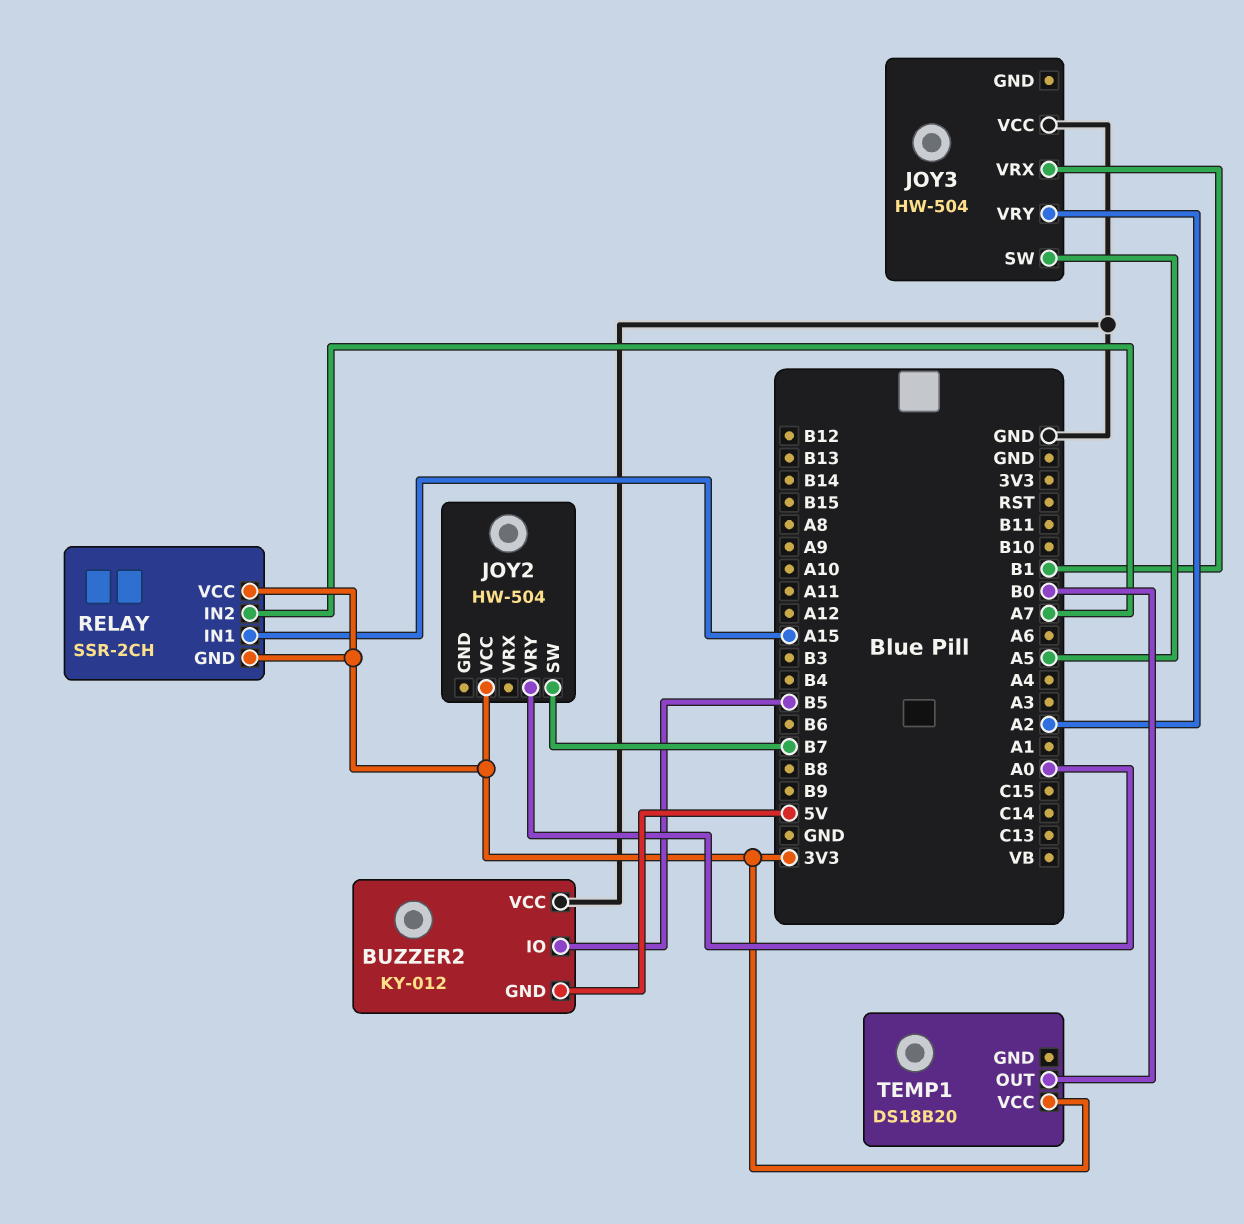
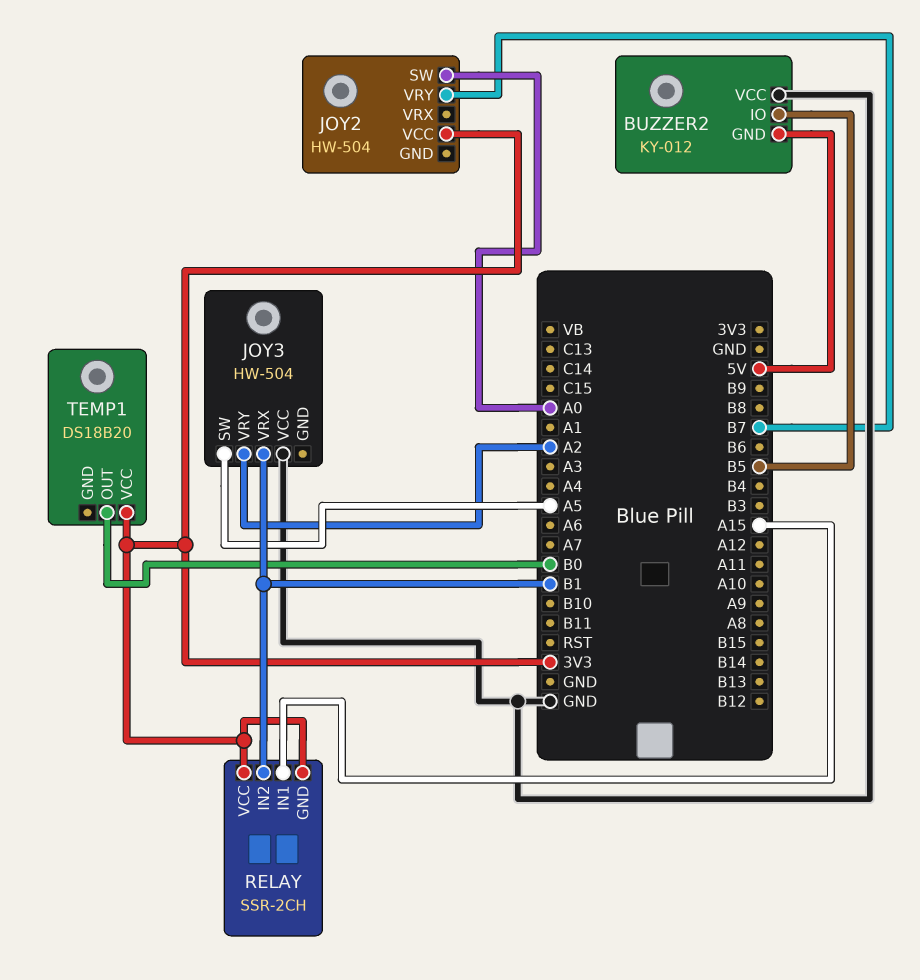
JOY2 pin SW: B7 -> A0
JOY2 pin VRY: A0 -> B7
RELAY pin IN2: A7 -> B1

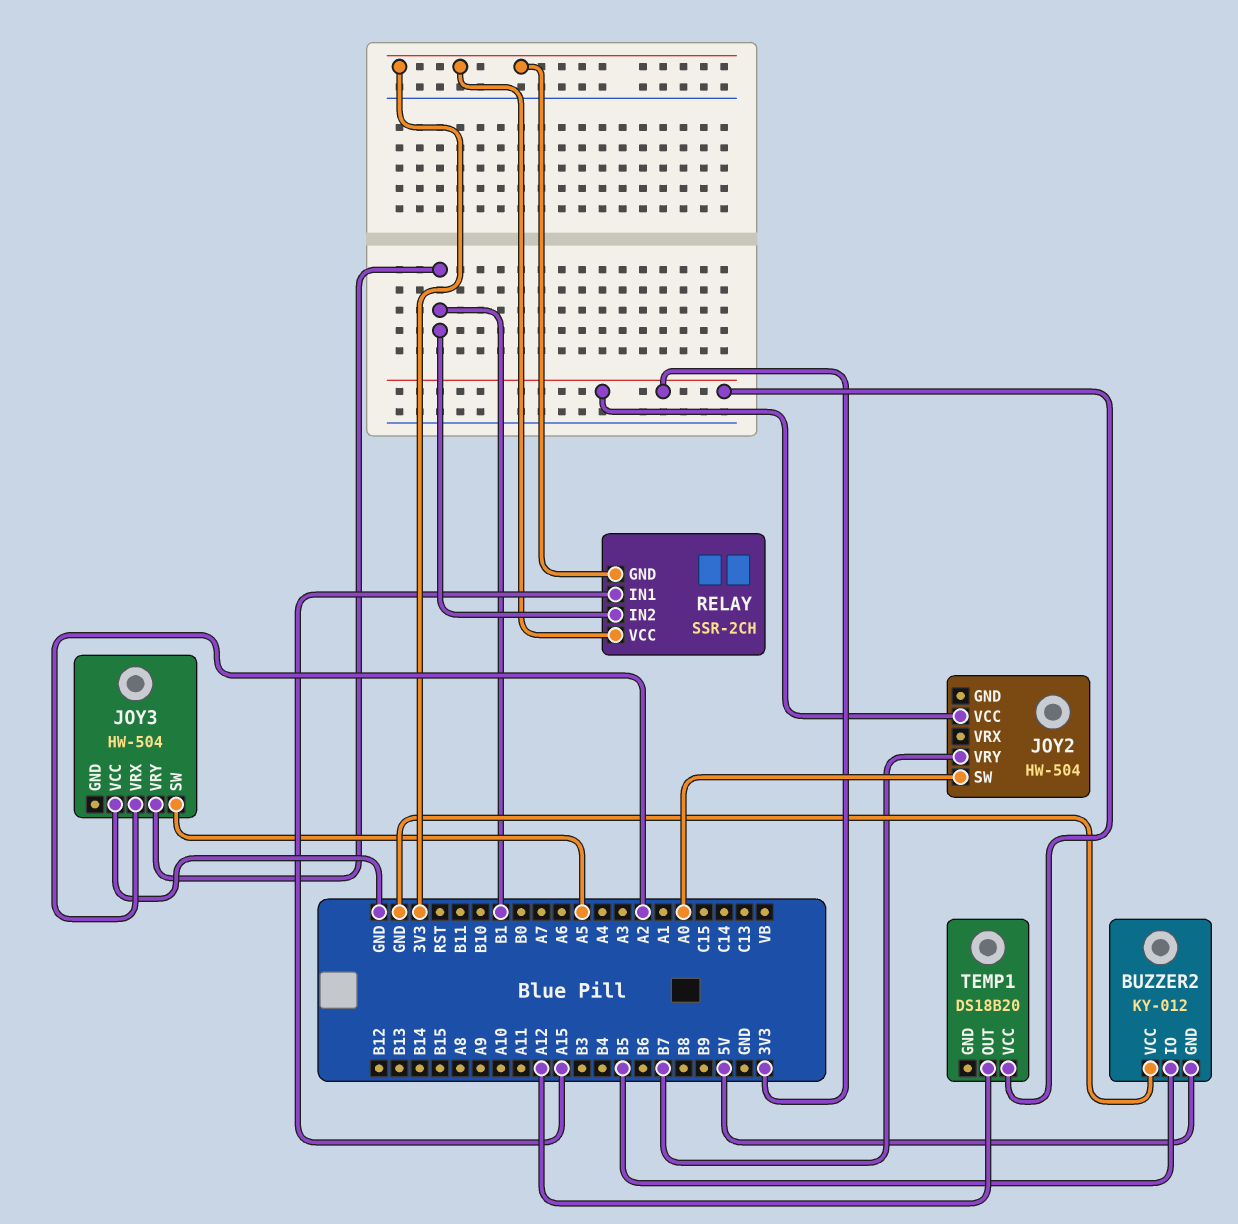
JOY3 pin VRX: B1 -> A2
JOY3 pin VRY: A2 -> B1
TEMP1 pin OUT: B0 -> A12

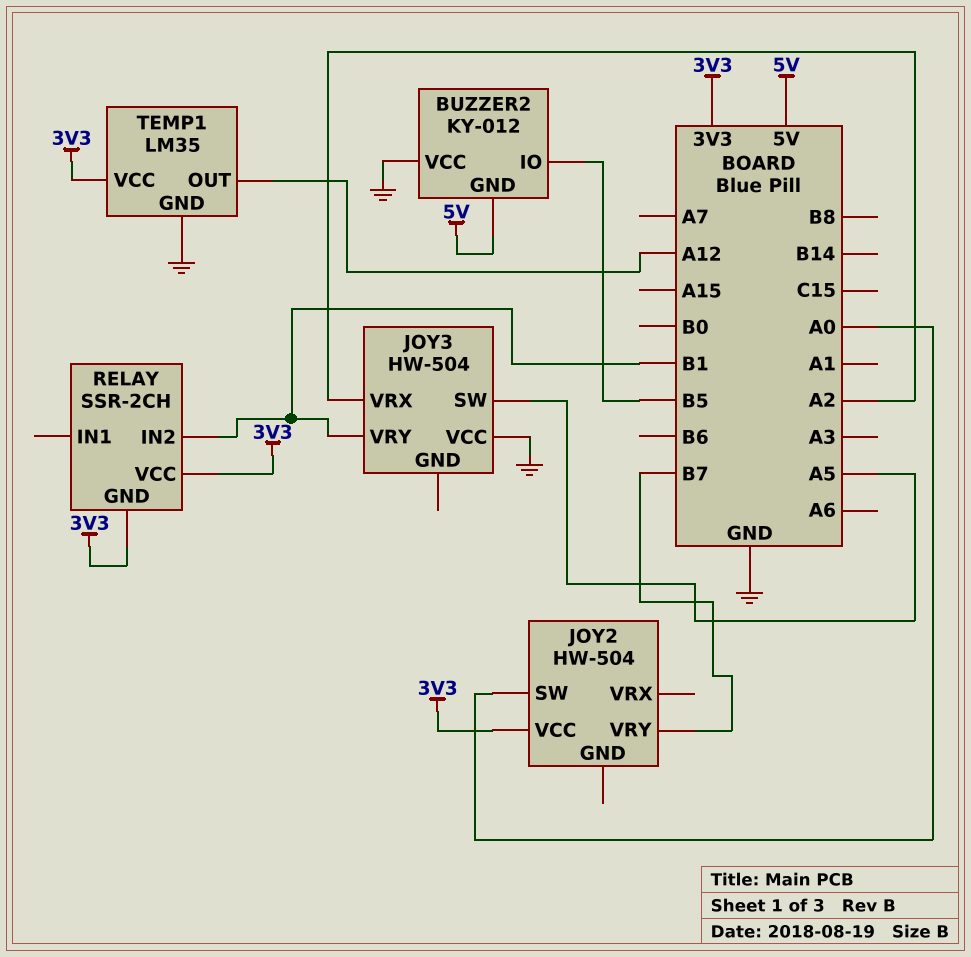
RELAY pin IN1: A15 -> none
TEMP1: DS18B20 -> LM35
TEMP1 pin GND: none -> GND

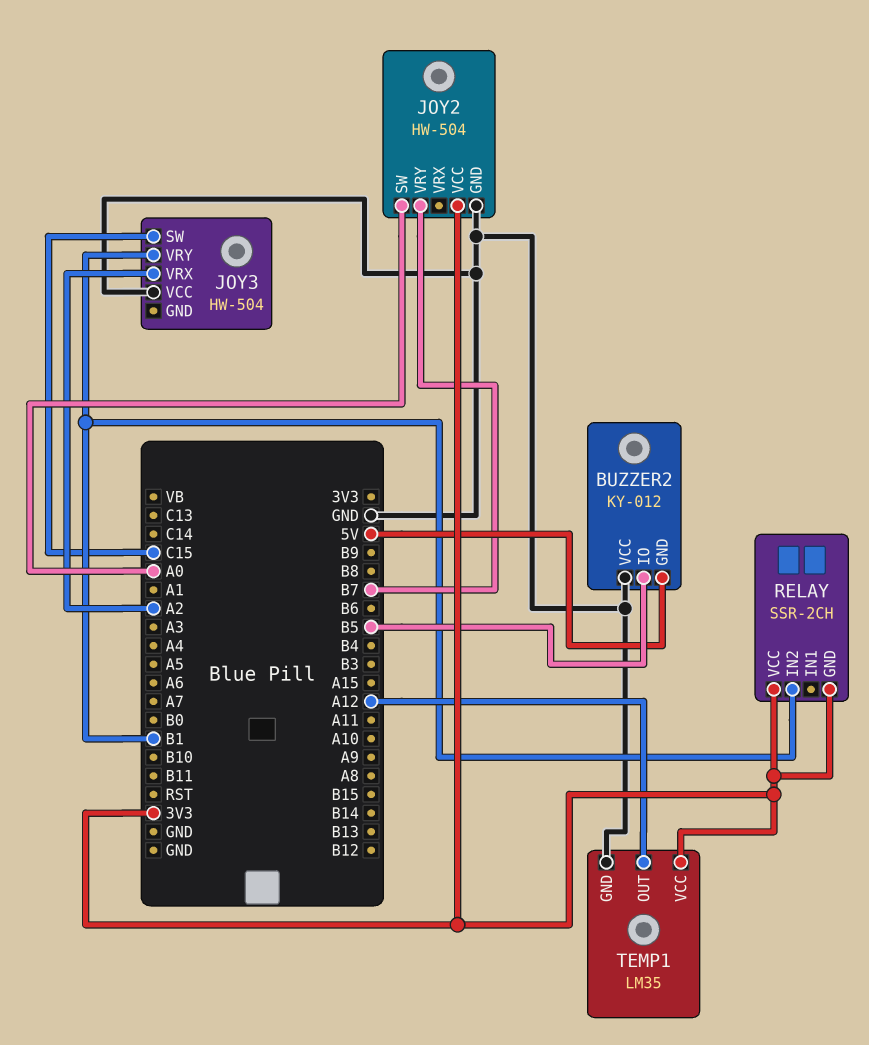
JOY2 pin GND: none -> GND
JOY3 pin SW: A5 -> C15

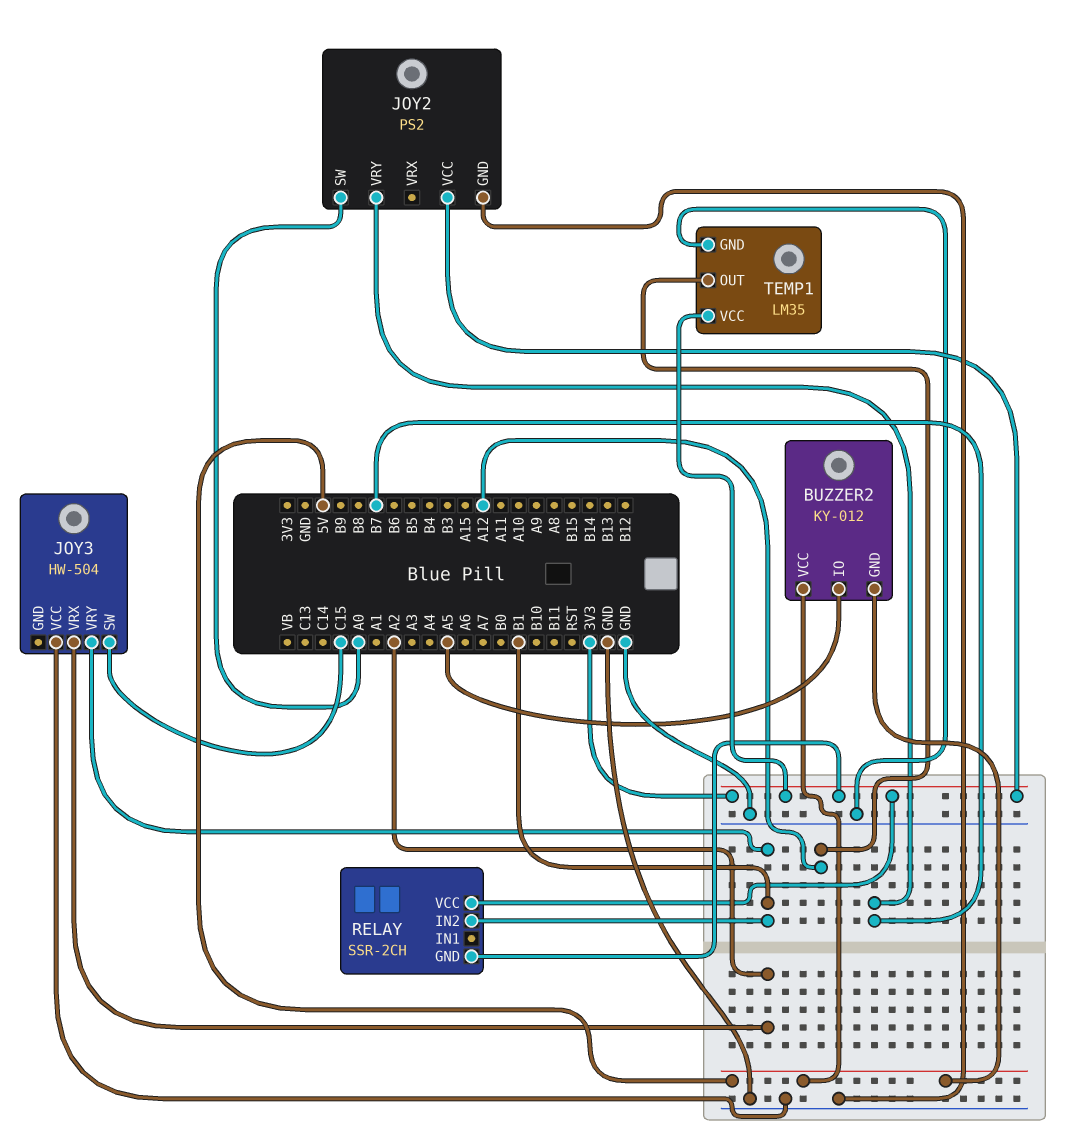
BUZZER2 pin IO: B5 -> A5
BUZZER2 pin VCC: GND -> 5V
JOY2: HW-504 -> PS2

